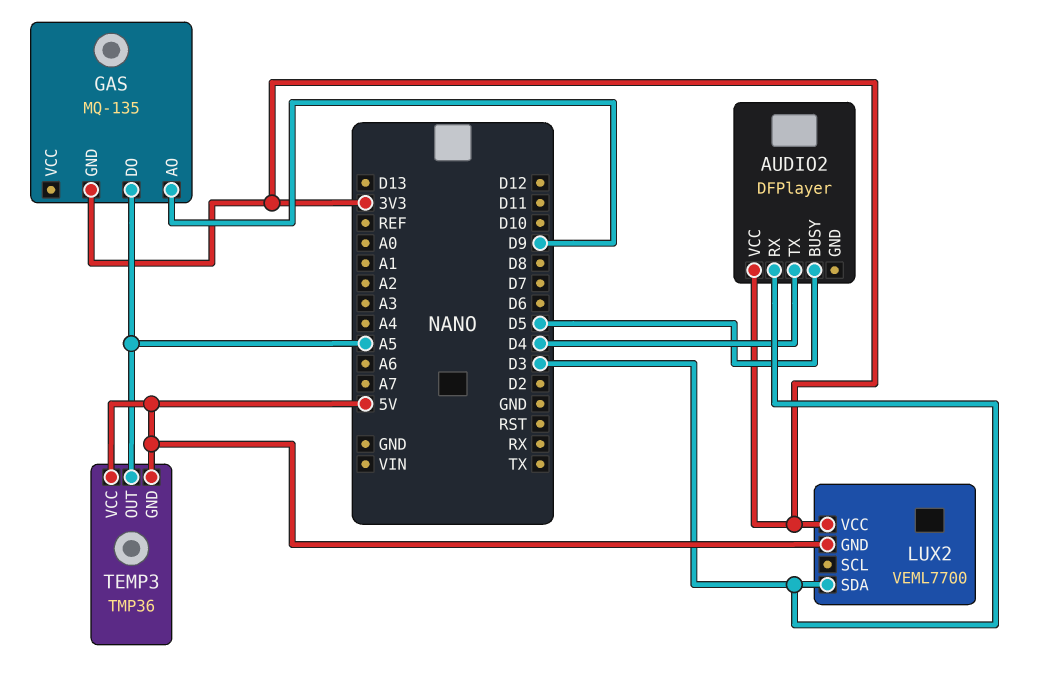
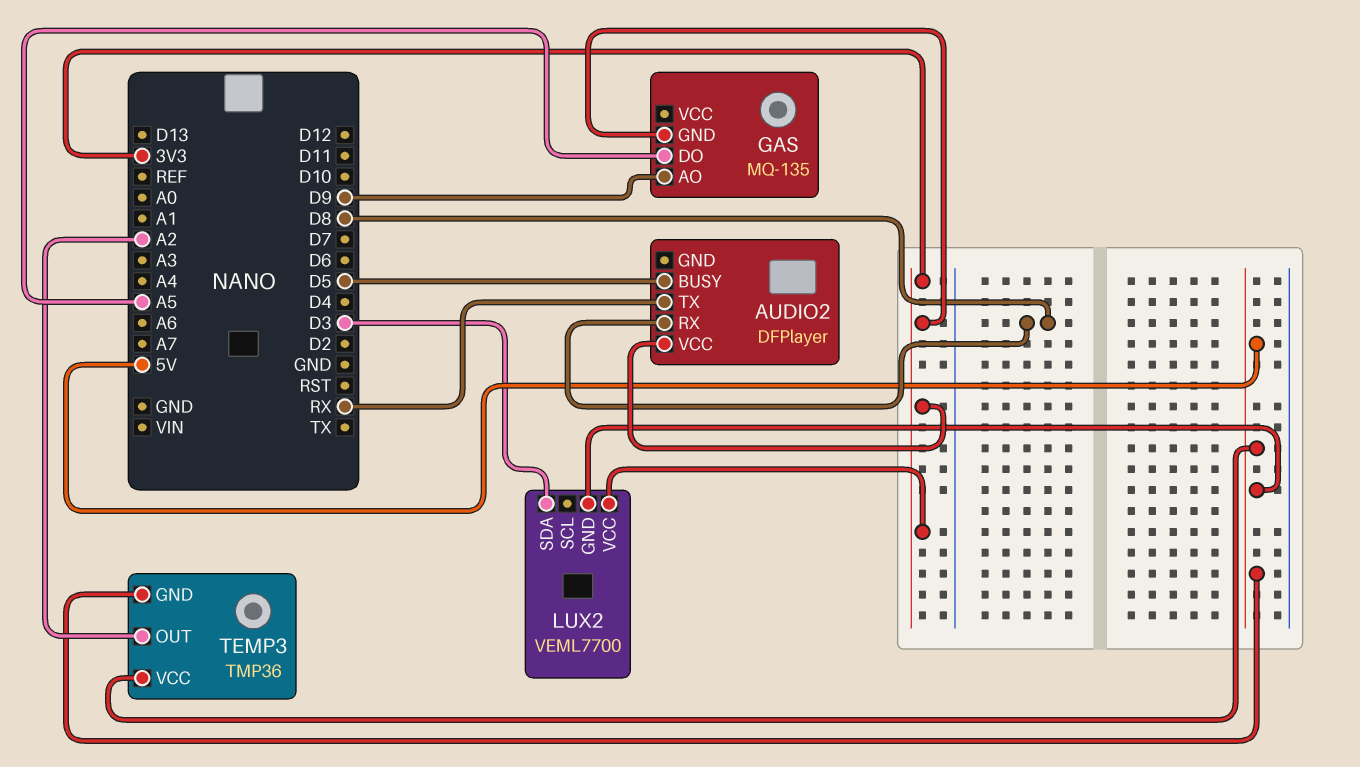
AUDIO2 pin RX: D3 -> D8
AUDIO2 pin TX: D4 -> RX
TEMP3 pin OUT: A5 -> A2

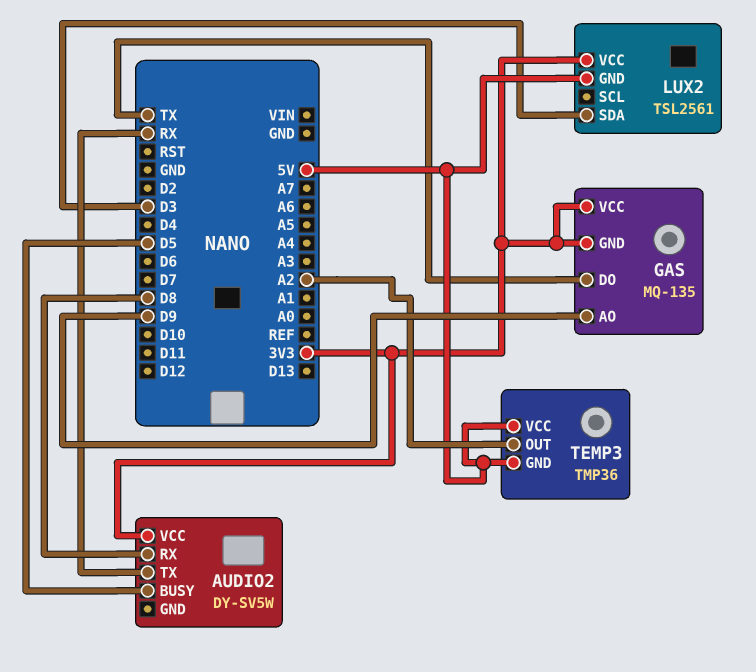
AUDIO2: DFPlayer -> DY-SV5W
GAS pin DO: A5 -> TX
GAS pin VCC: none -> 3V3
LUX2: VEML7700 -> TSL2561

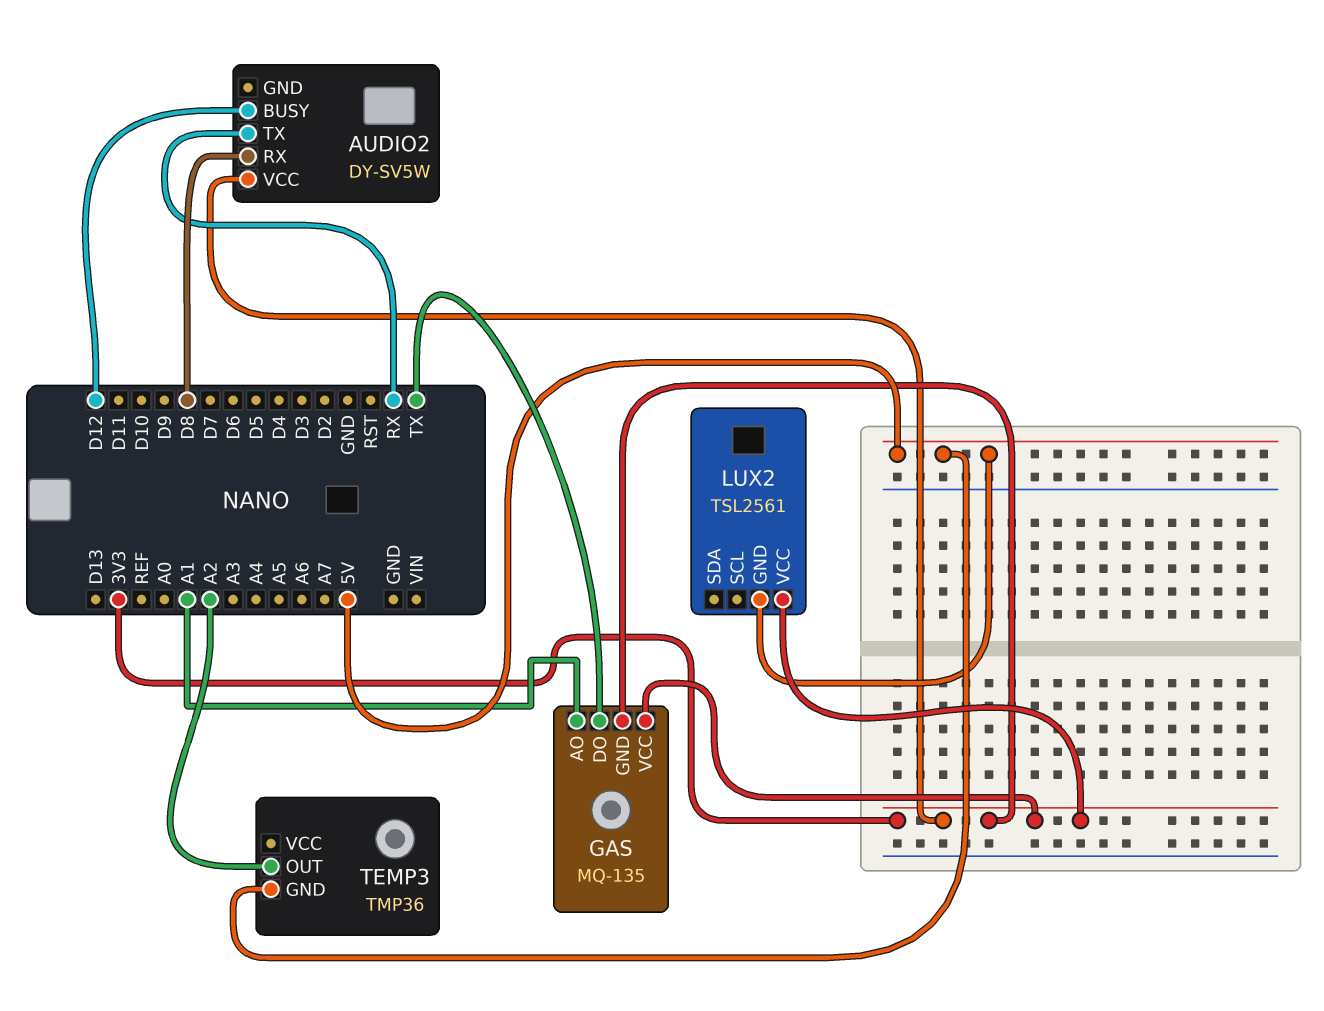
AUDIO2 pin BUSY: D5 -> D12
GAS pin AO: D9 -> A1
LUX2 pin SDA: D3 -> none
TEMP3 pin VCC: 5V -> none

